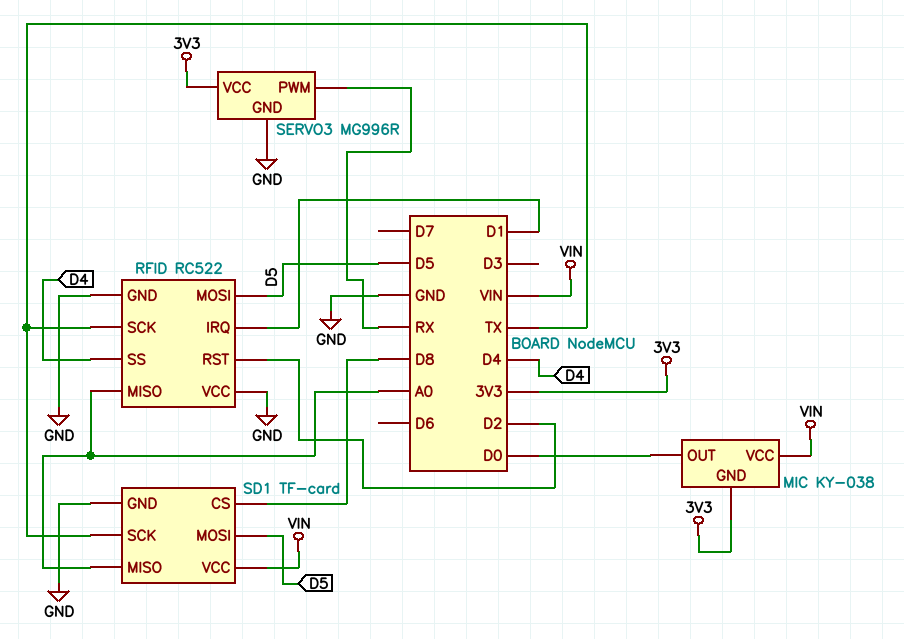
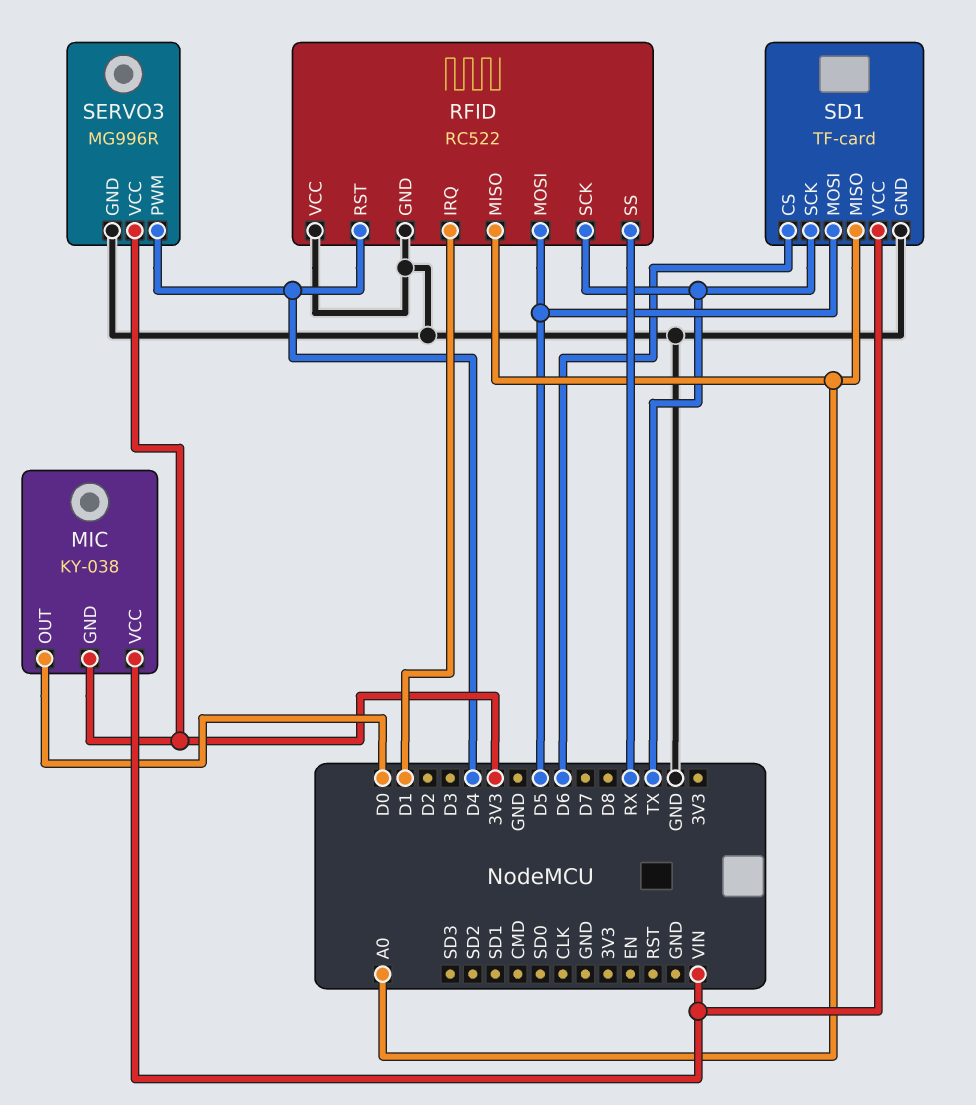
RFID pin RST: D2 -> D4
RFID pin SS: D4 -> RX
SD1 pin CS: D8 -> D6
SERVO3 pin PWM: RX -> D4

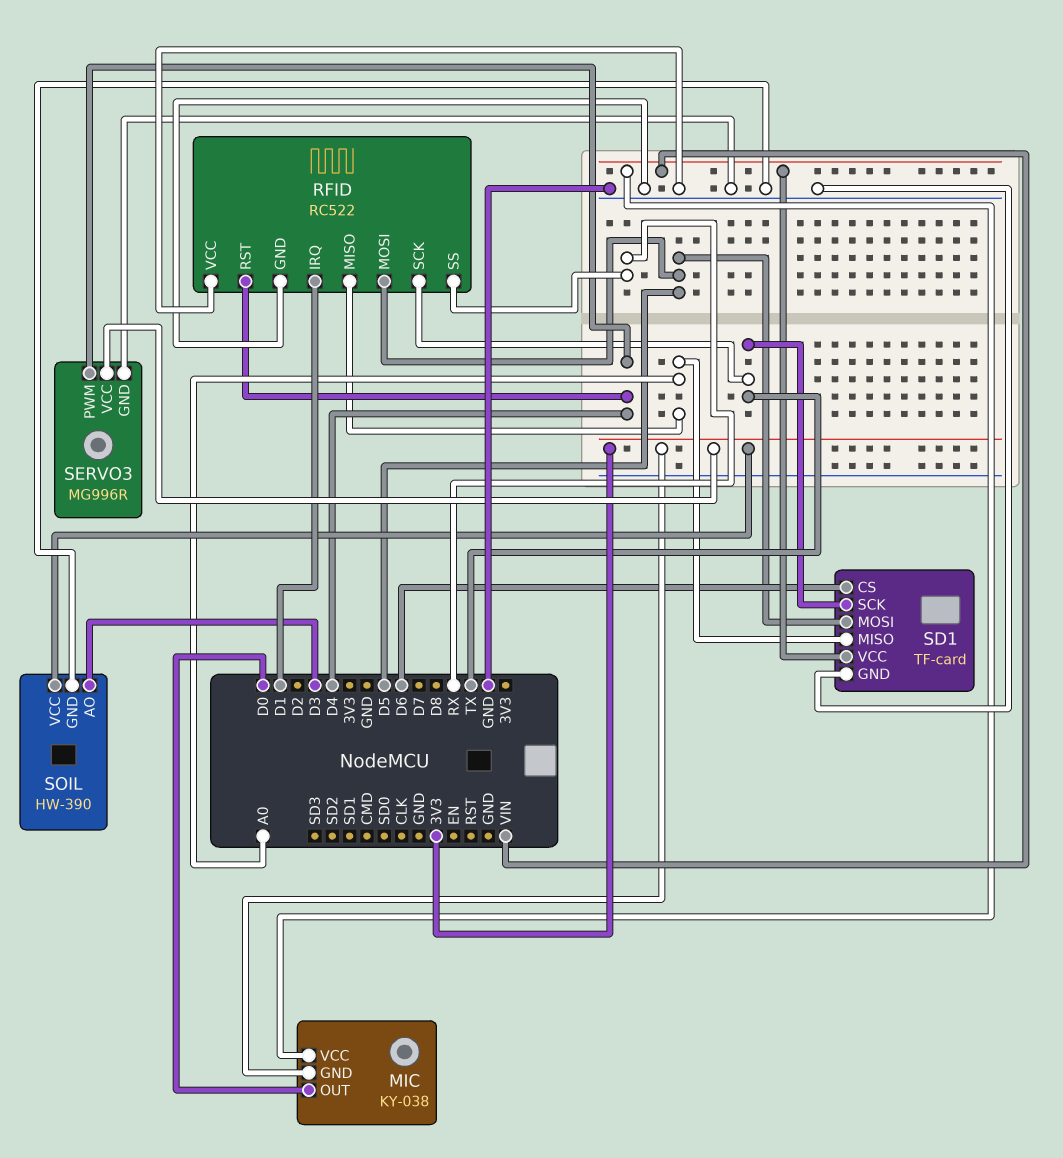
SOIL: none -> HW-390
SOIL pin AO: none -> D3
SOIL pin GND: none -> GND
SOIL pin VCC: none -> 3V3

